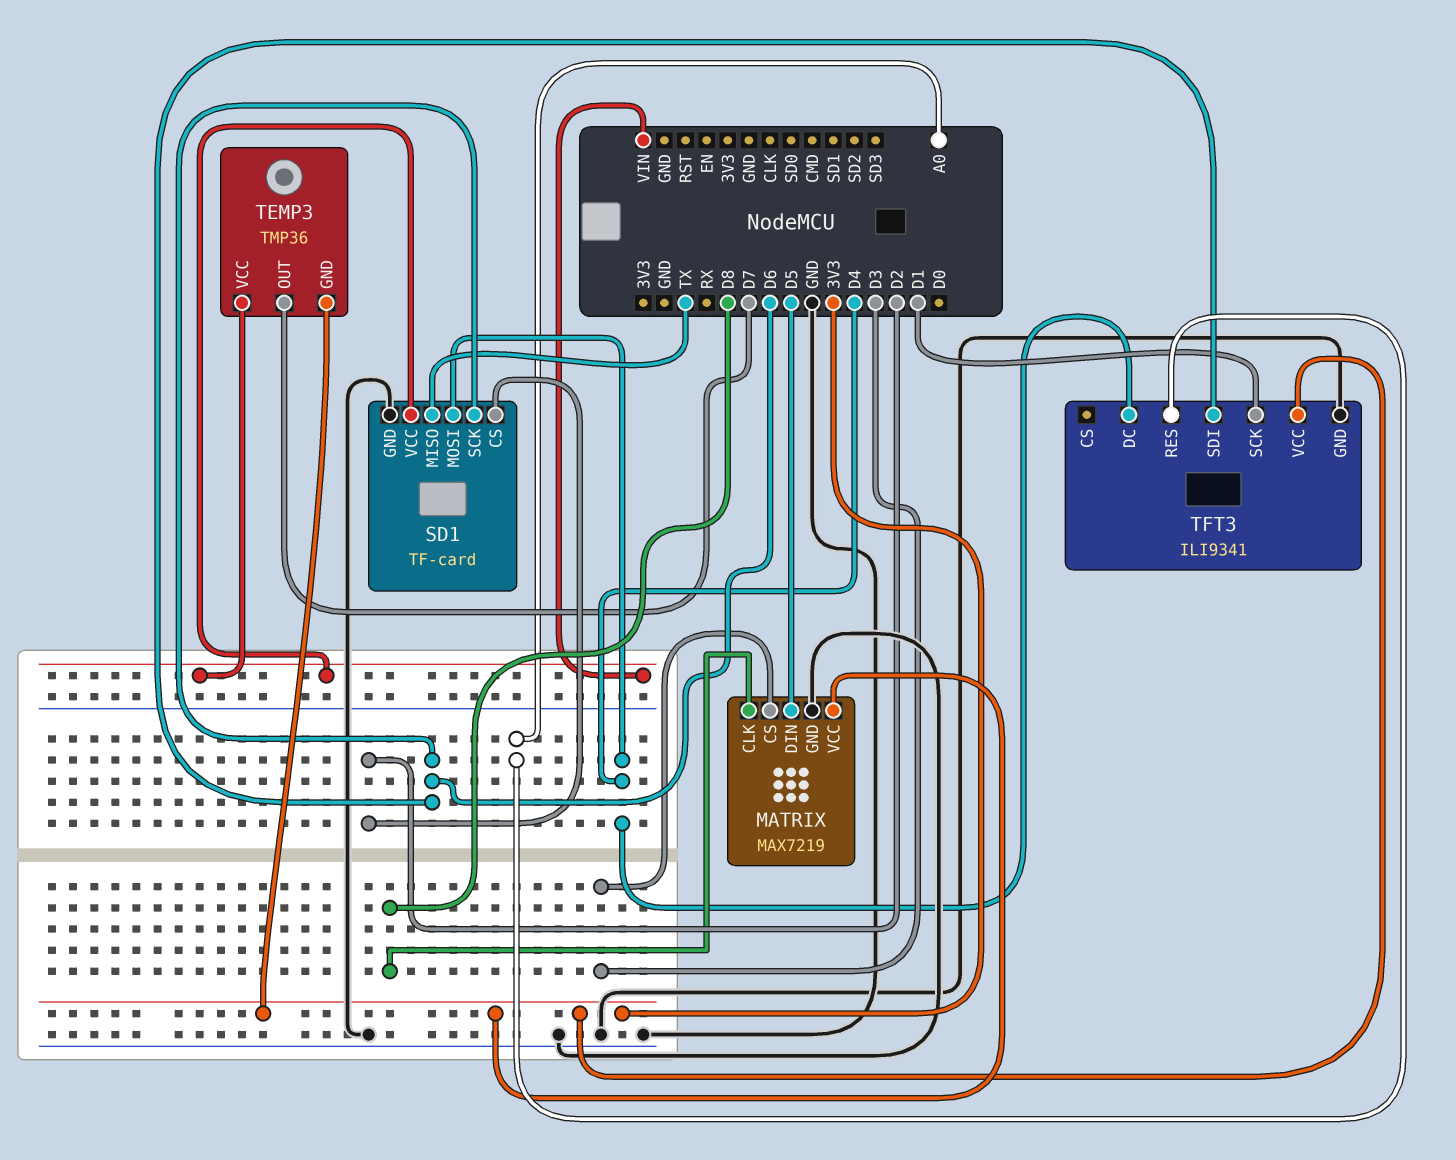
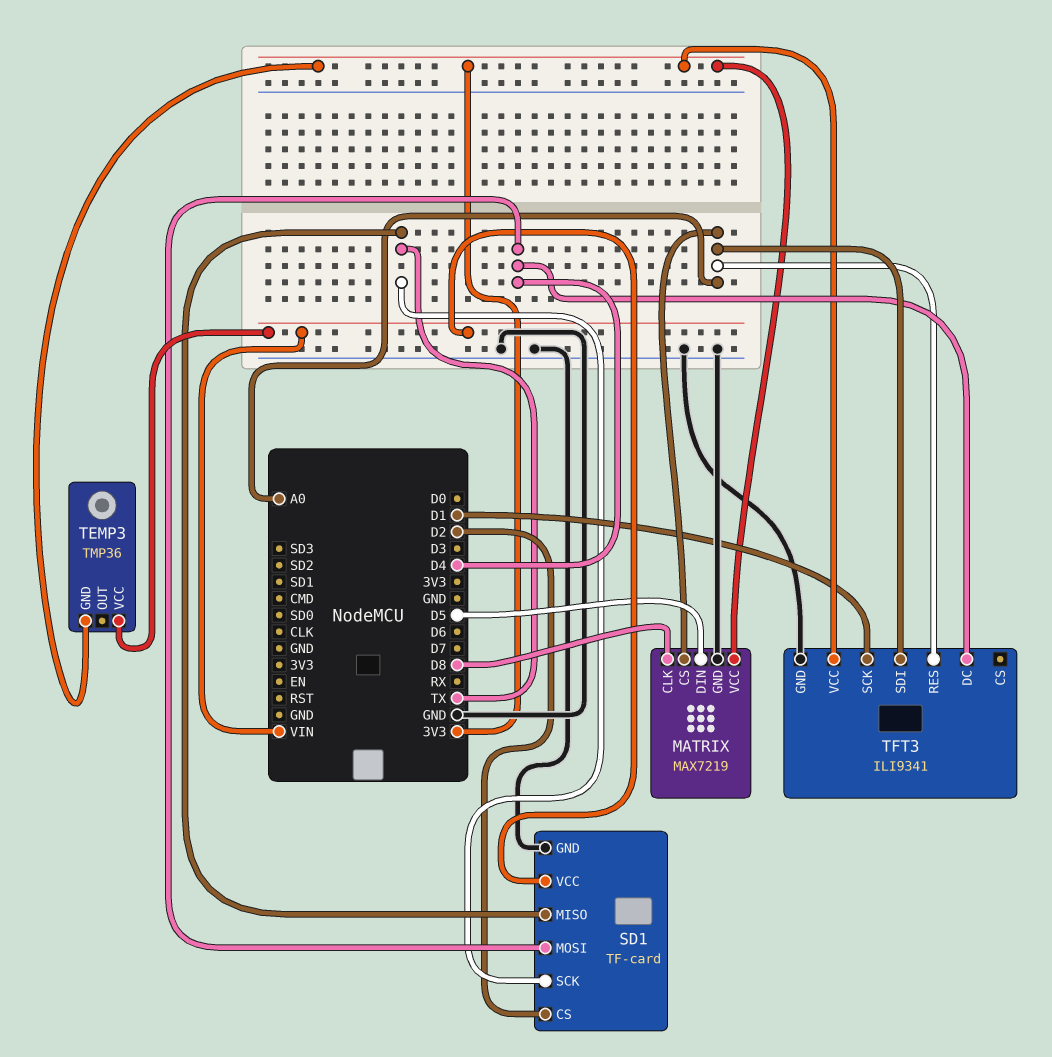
MATRIX pin CS: D3 -> A0
SD1 pin SCK: D6 -> TX
TEMP3 pin OUT: D7 -> none
TFT3 pin SDI: D6 -> A0

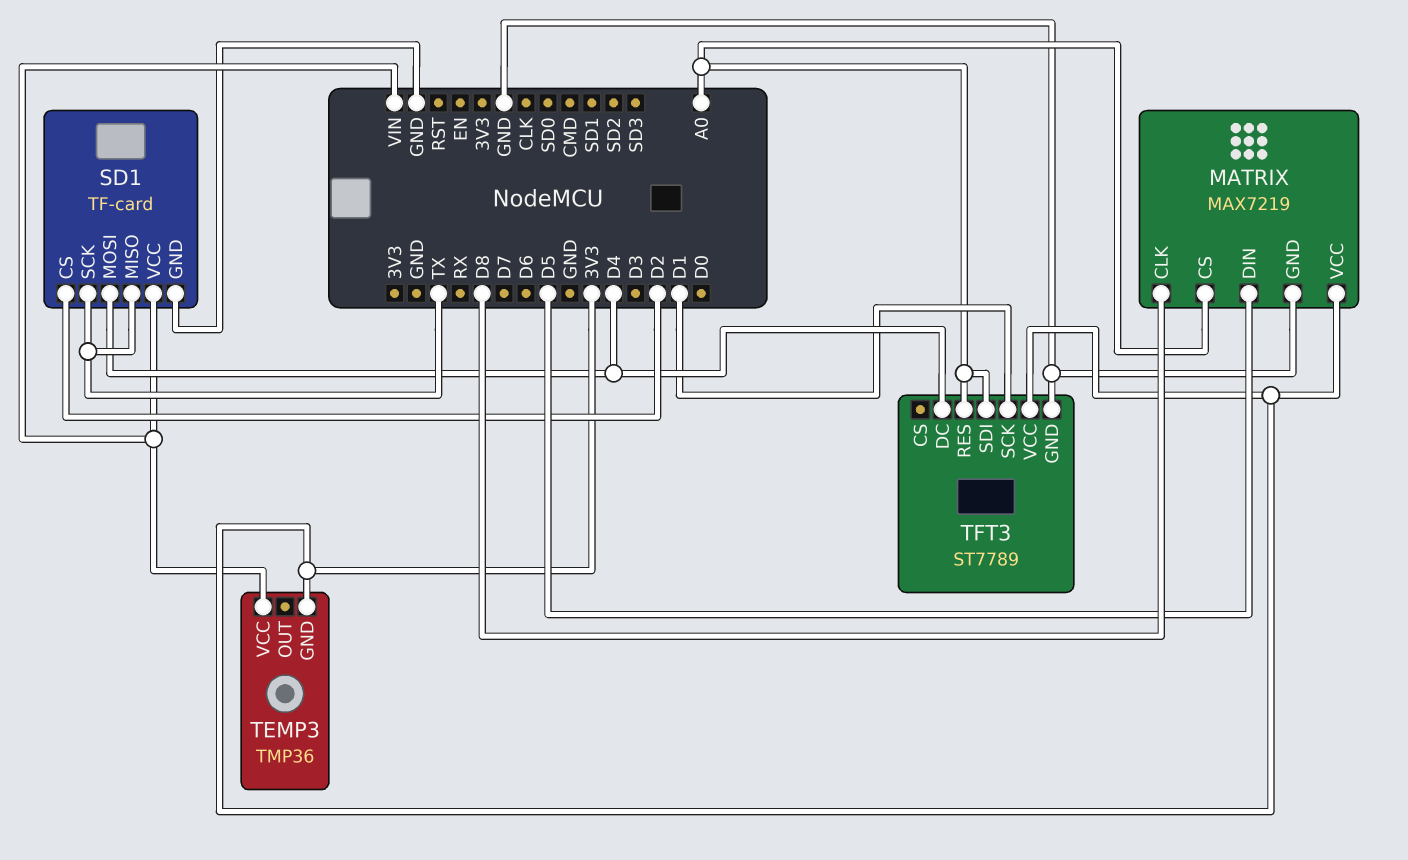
TFT3: ILI9341 -> ST7789

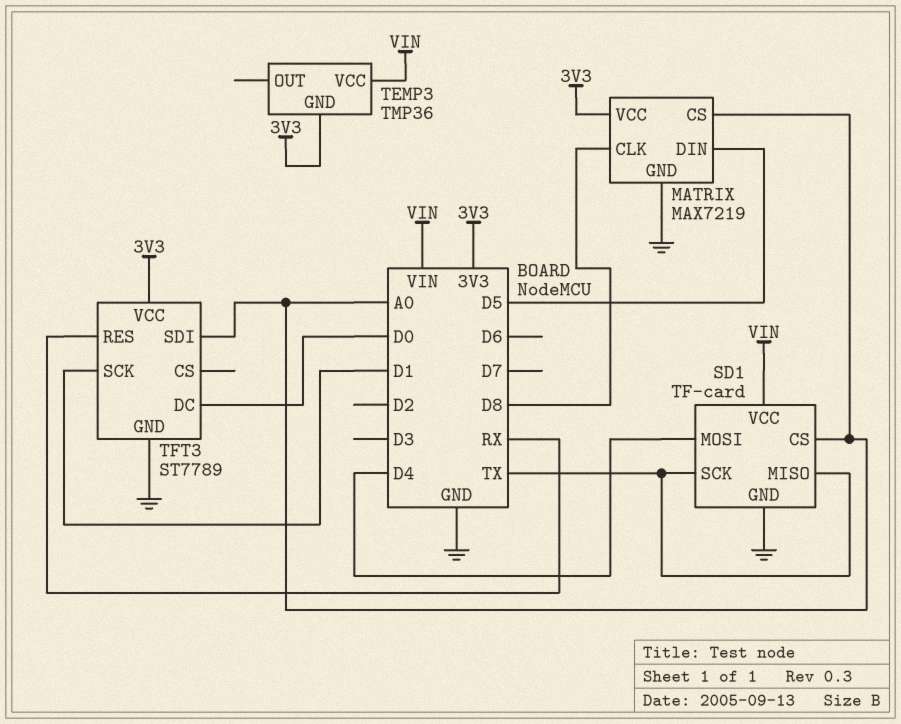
SD1 pin CS: D2 -> A0
TFT3 pin DC: D4 -> D0
TFT3 pin RES: A0 -> RX

